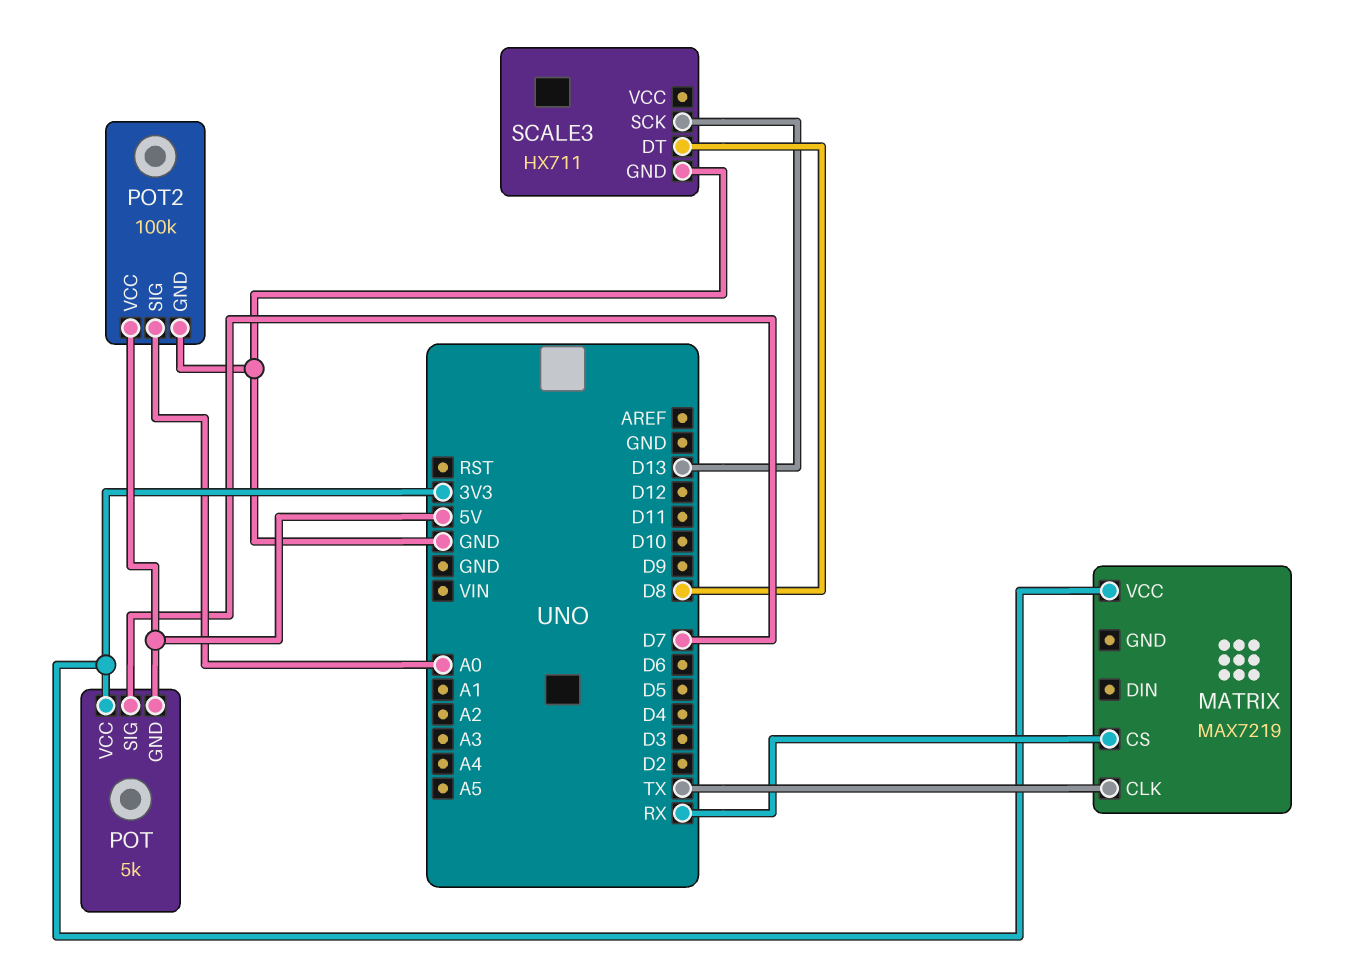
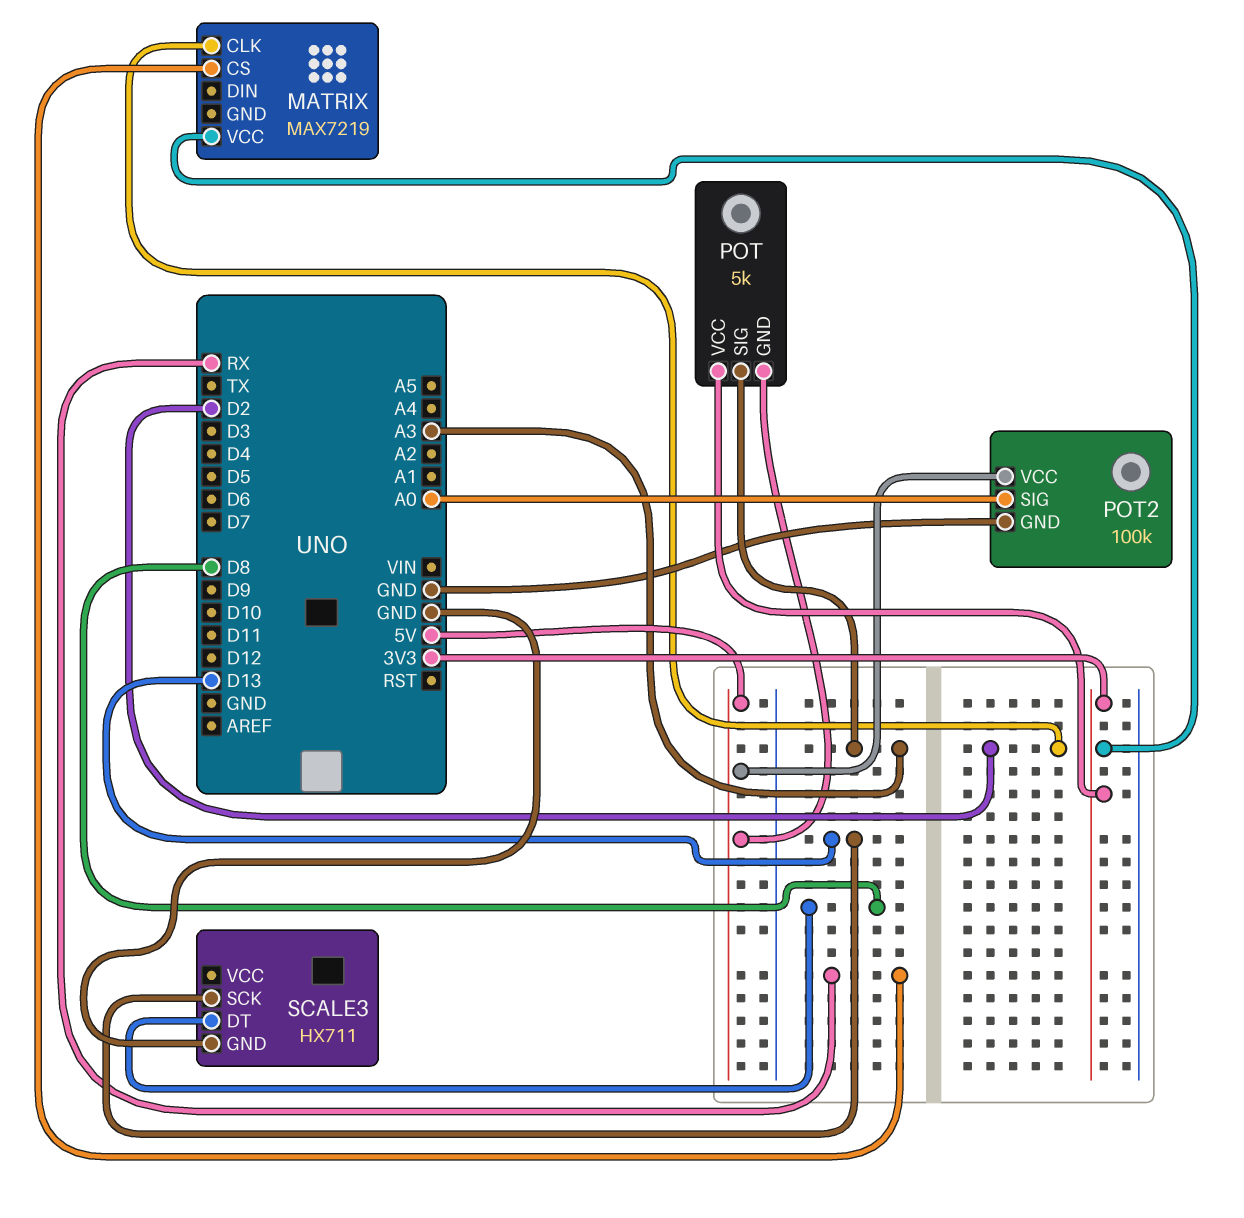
MATRIX pin CLK: TX -> D2
POT pin SIG: D7 -> A3

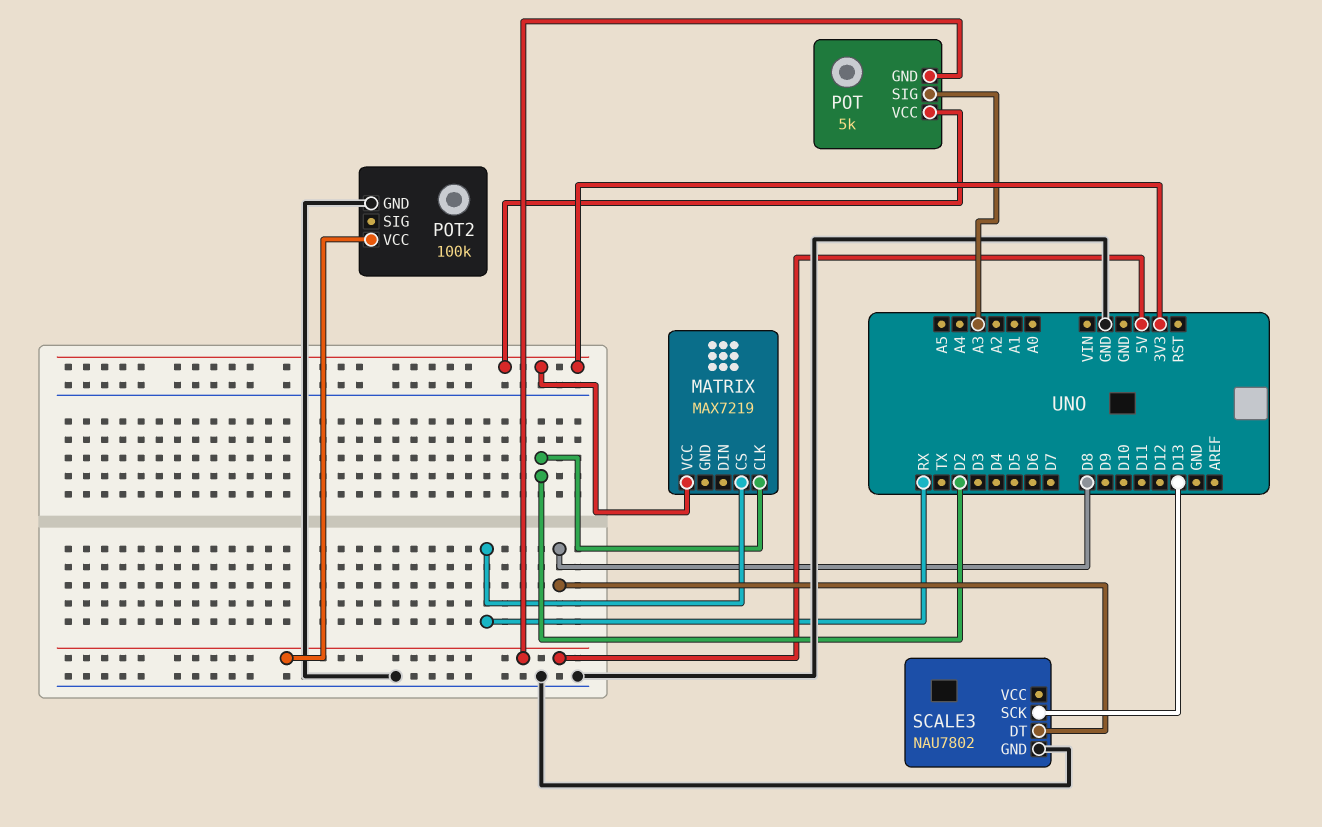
POT2 pin SIG: A0 -> none
SCALE3: HX711 -> NAU7802

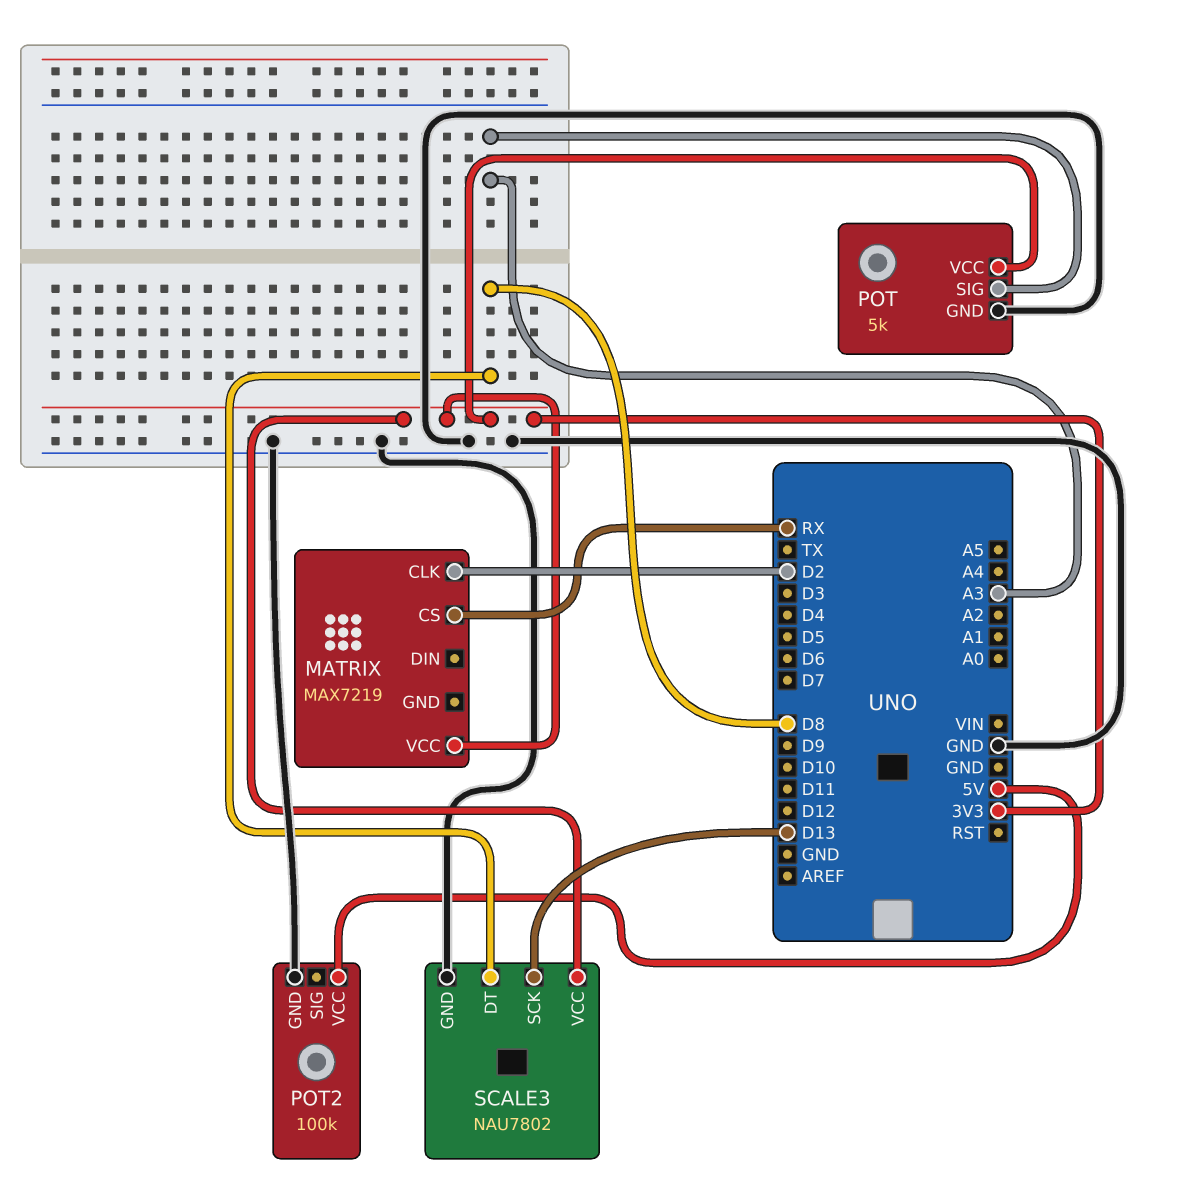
POT pin GND: 5V -> GND
SCALE3 pin VCC: none -> 3V3

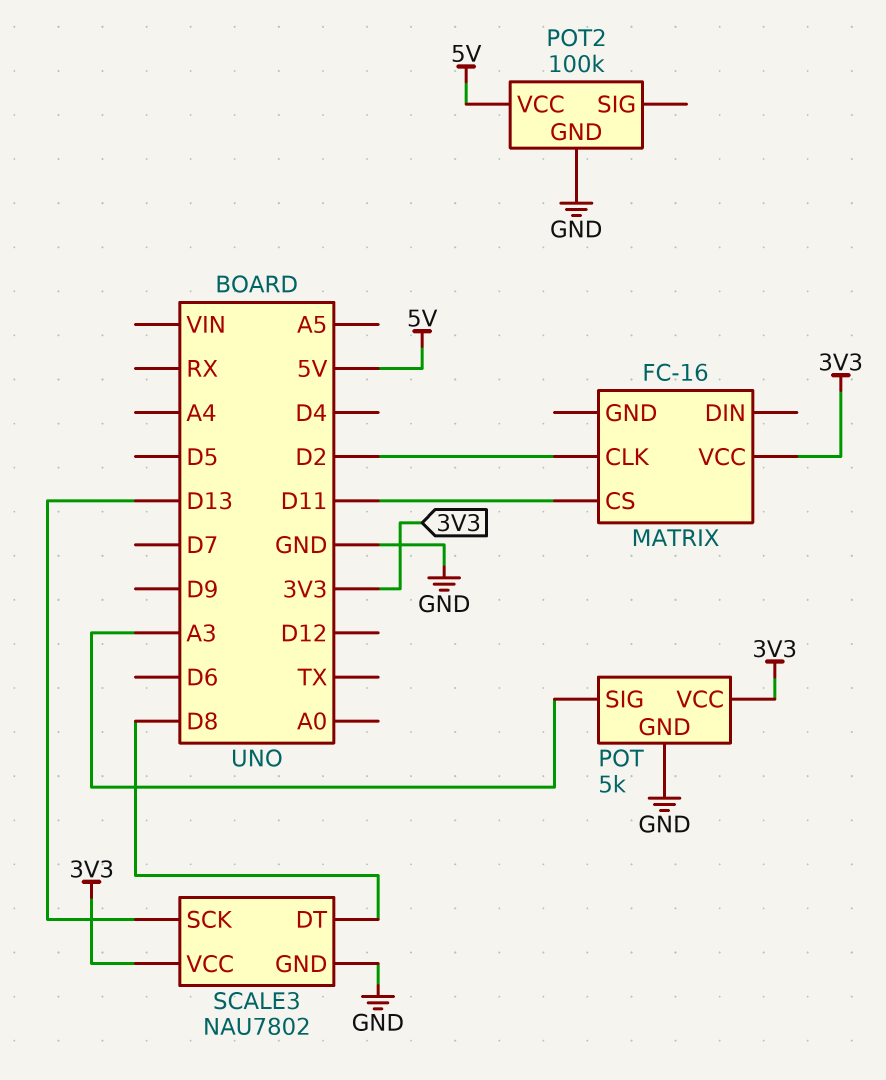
MATRIX: MAX7219 -> FC-16
MATRIX pin CS: RX -> D11

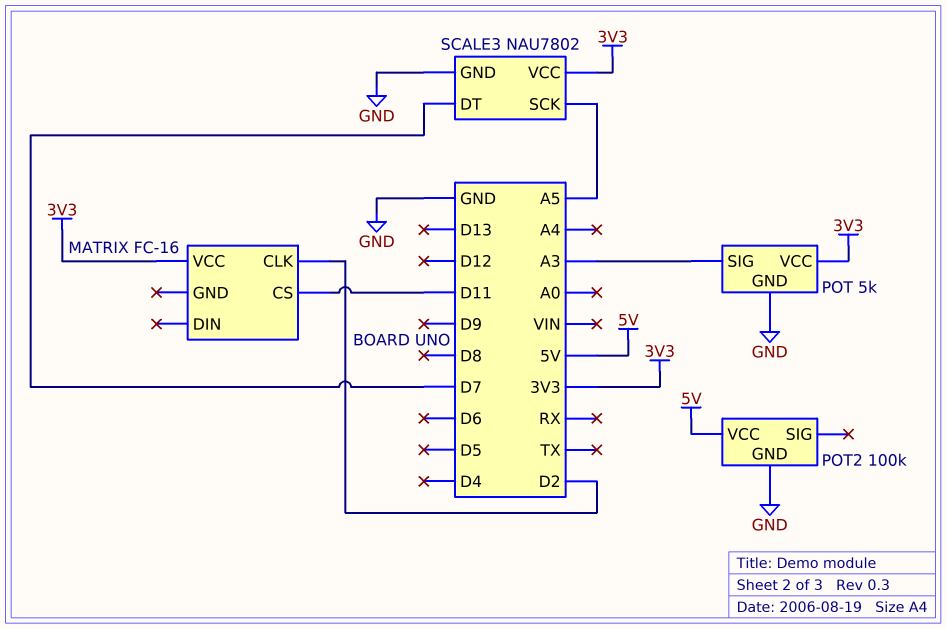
SCALE3 pin DT: D8 -> D7
SCALE3 pin SCK: D13 -> A5

